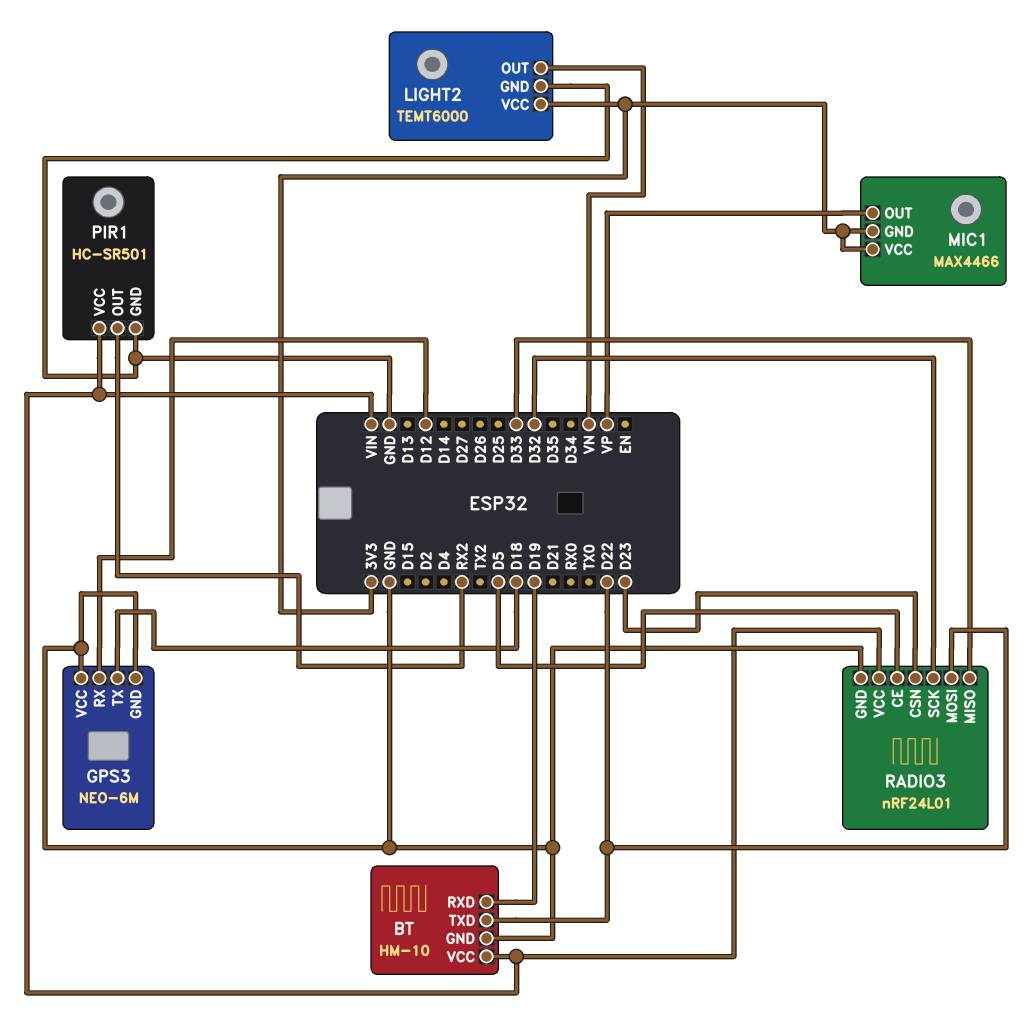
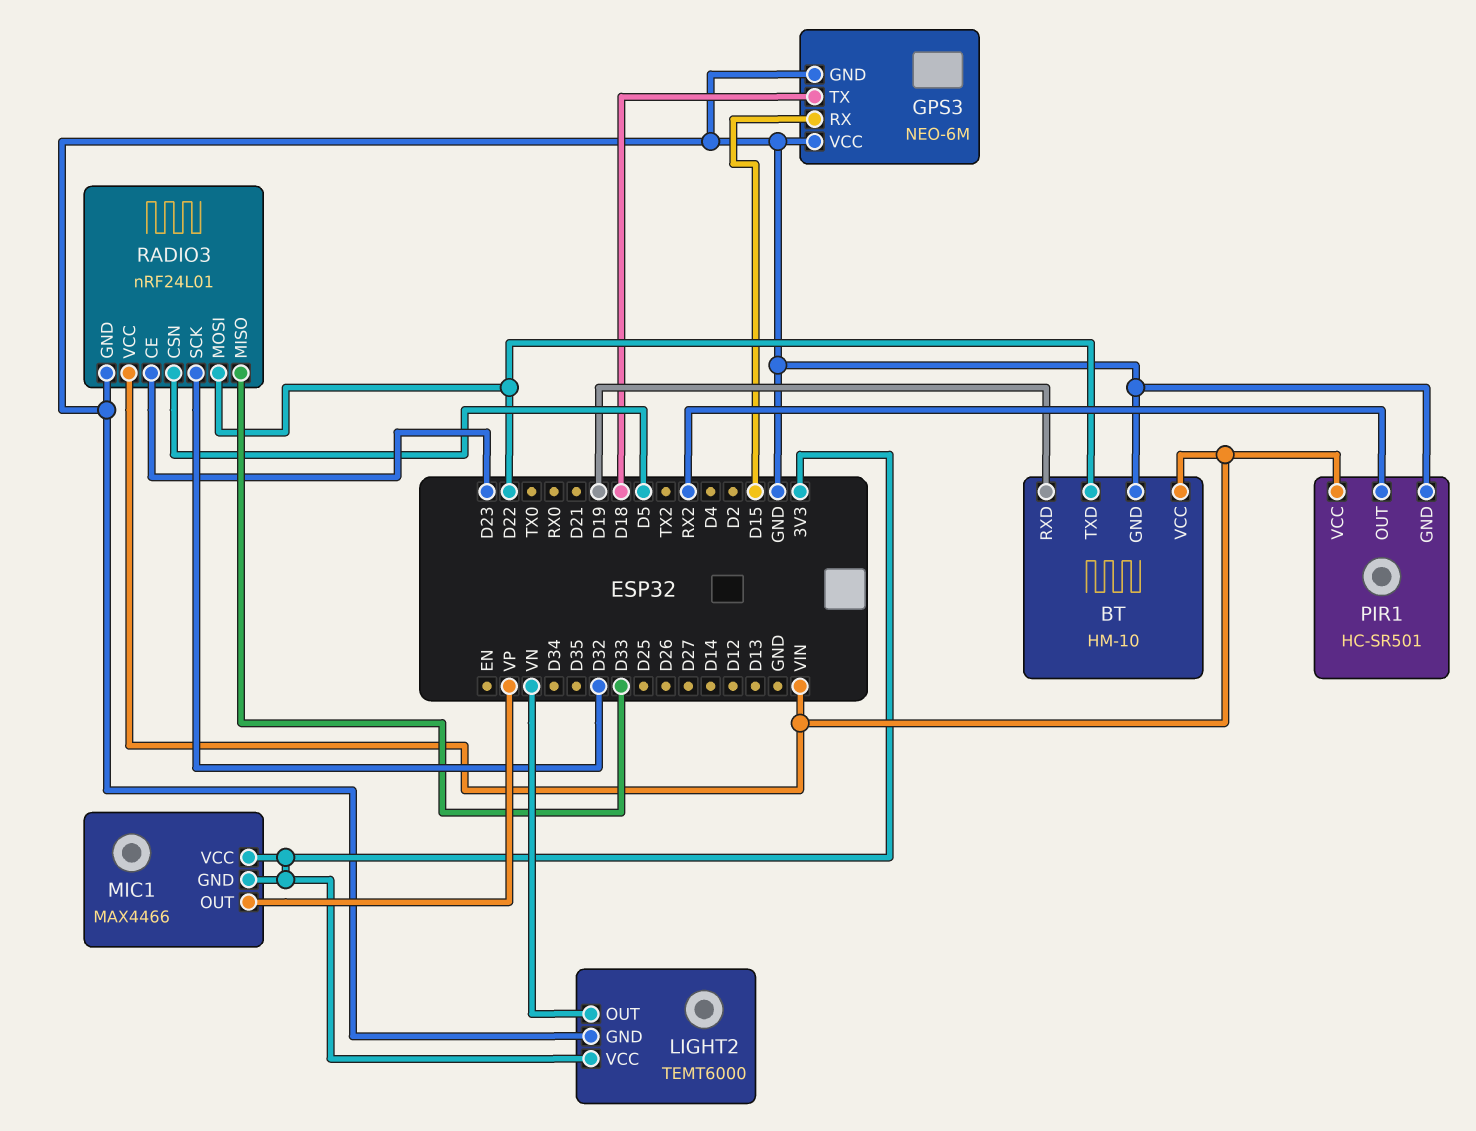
GPS3 pin RX: D12 -> D15
RADIO3 pin CE: D5 -> D23
RADIO3 pin CSN: D23 -> D5

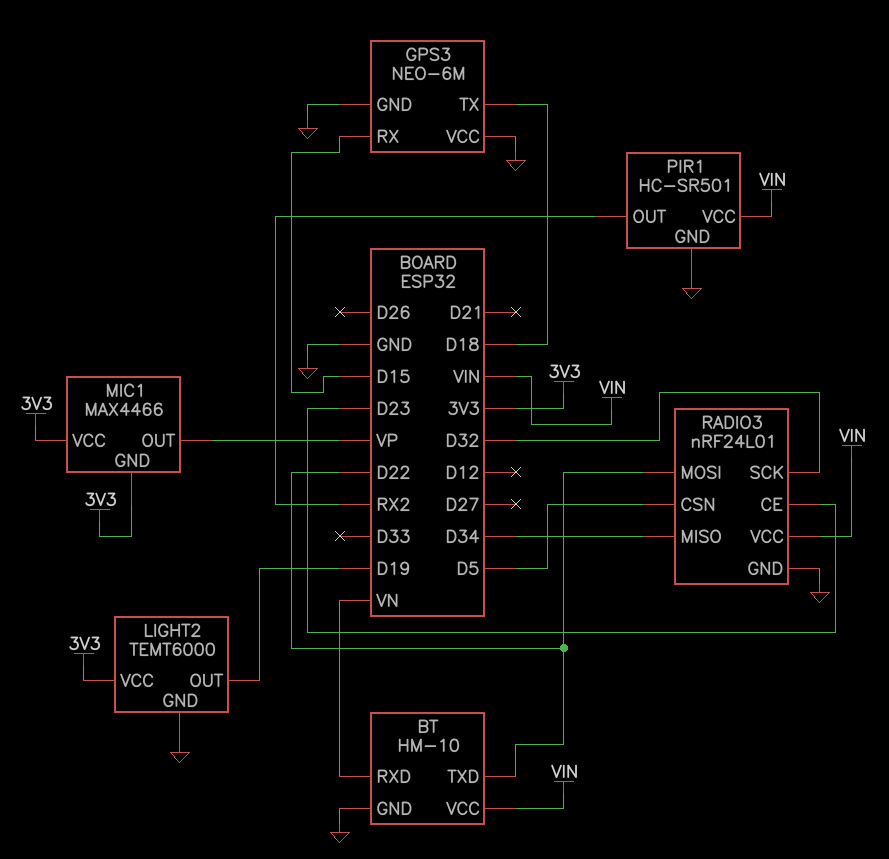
BT pin RXD: D19 -> VN
LIGHT2 pin OUT: VN -> D19
RADIO3 pin MISO: D33 -> D34

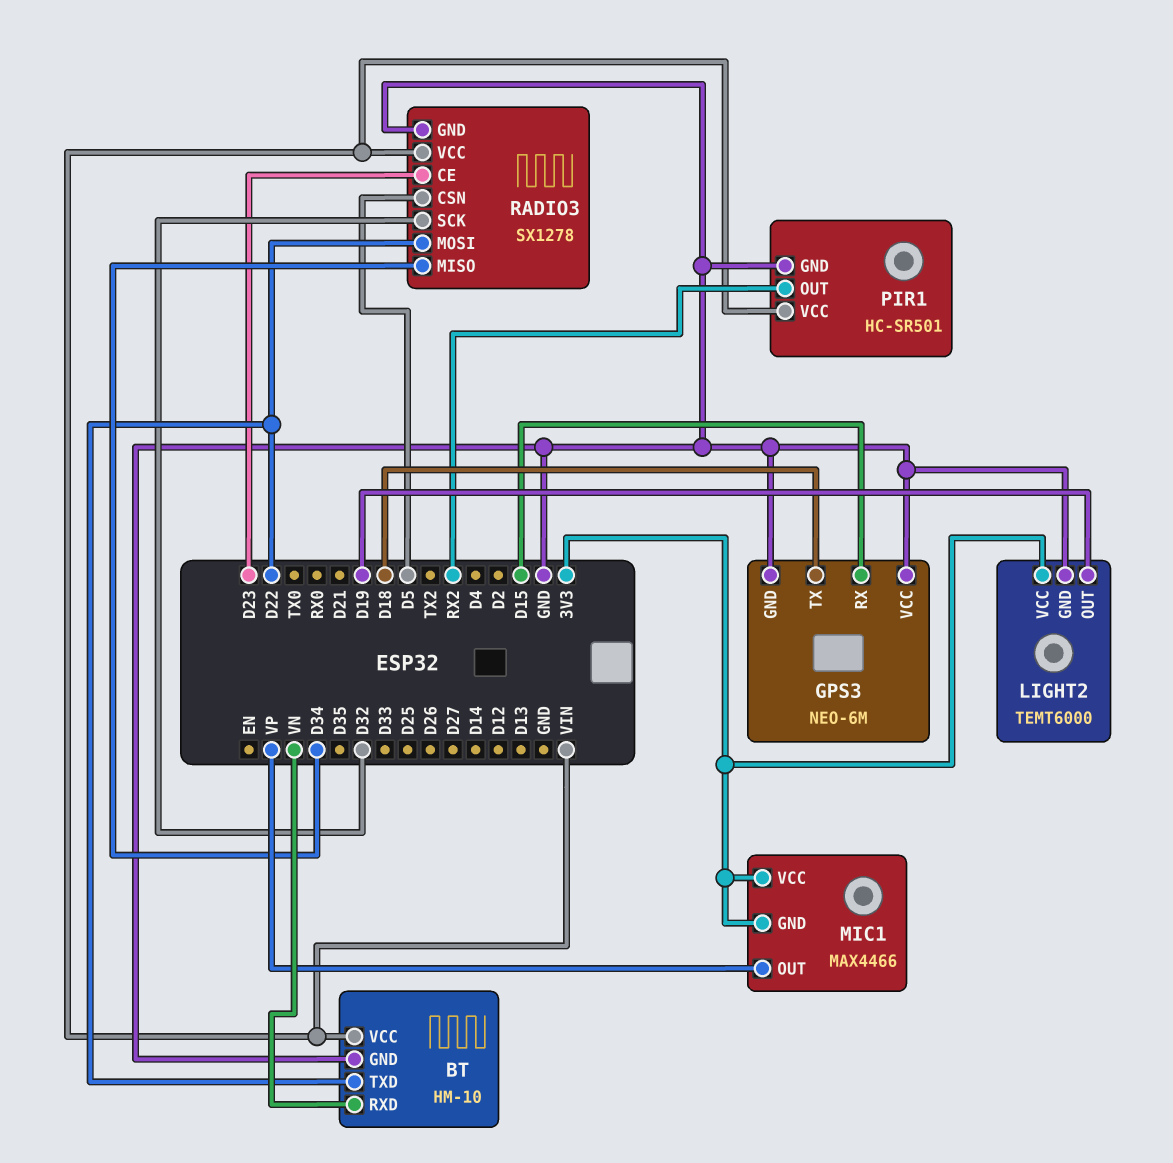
RADIO3: nRF24L01 -> SX1278

